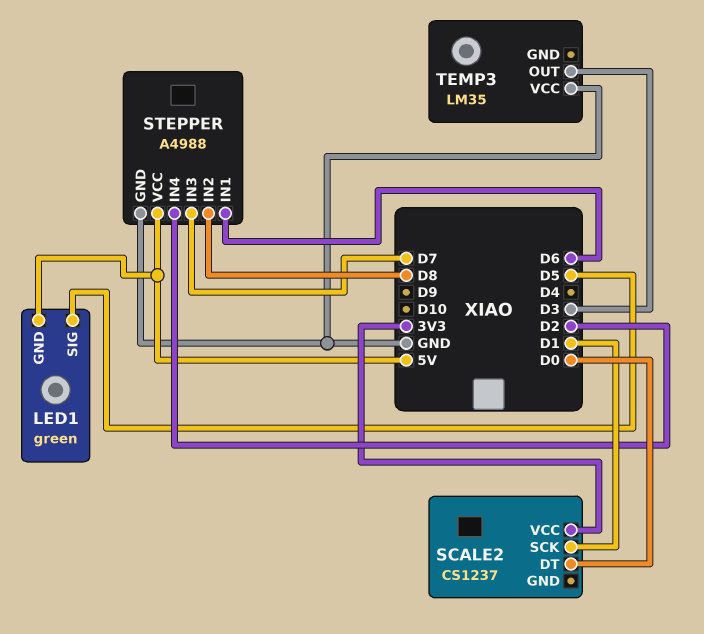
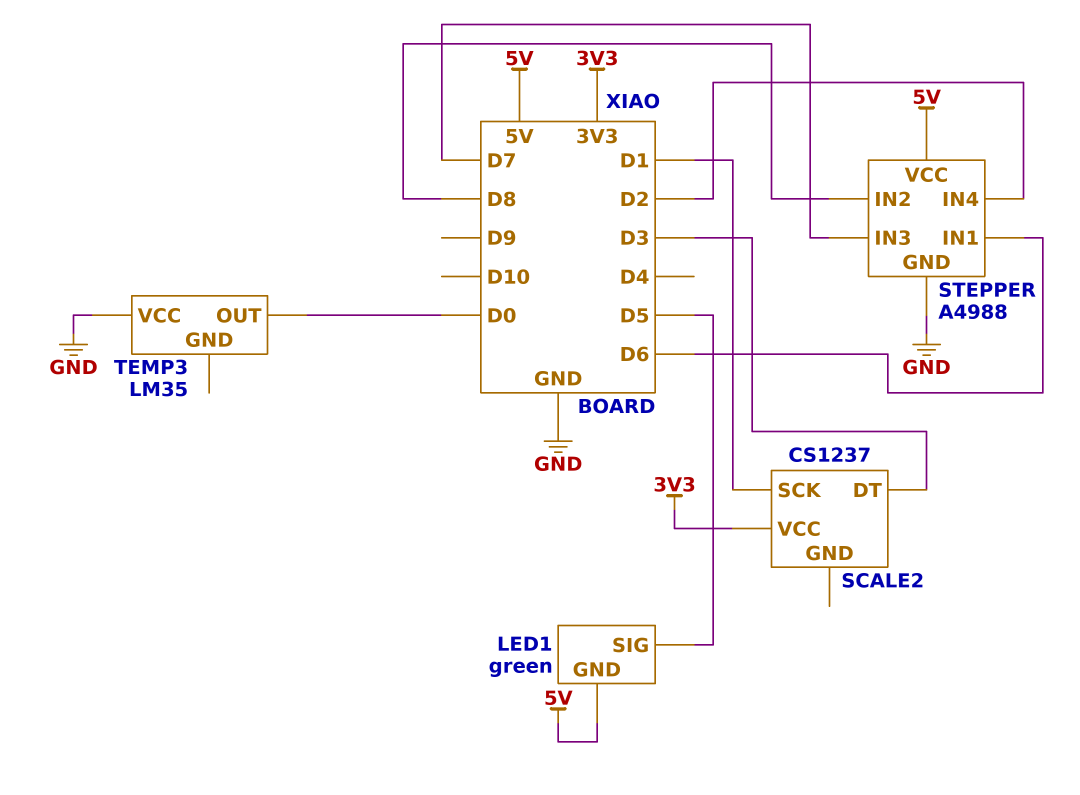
SCALE2 pin DT: D0 -> D3
TEMP3 pin OUT: D3 -> D0

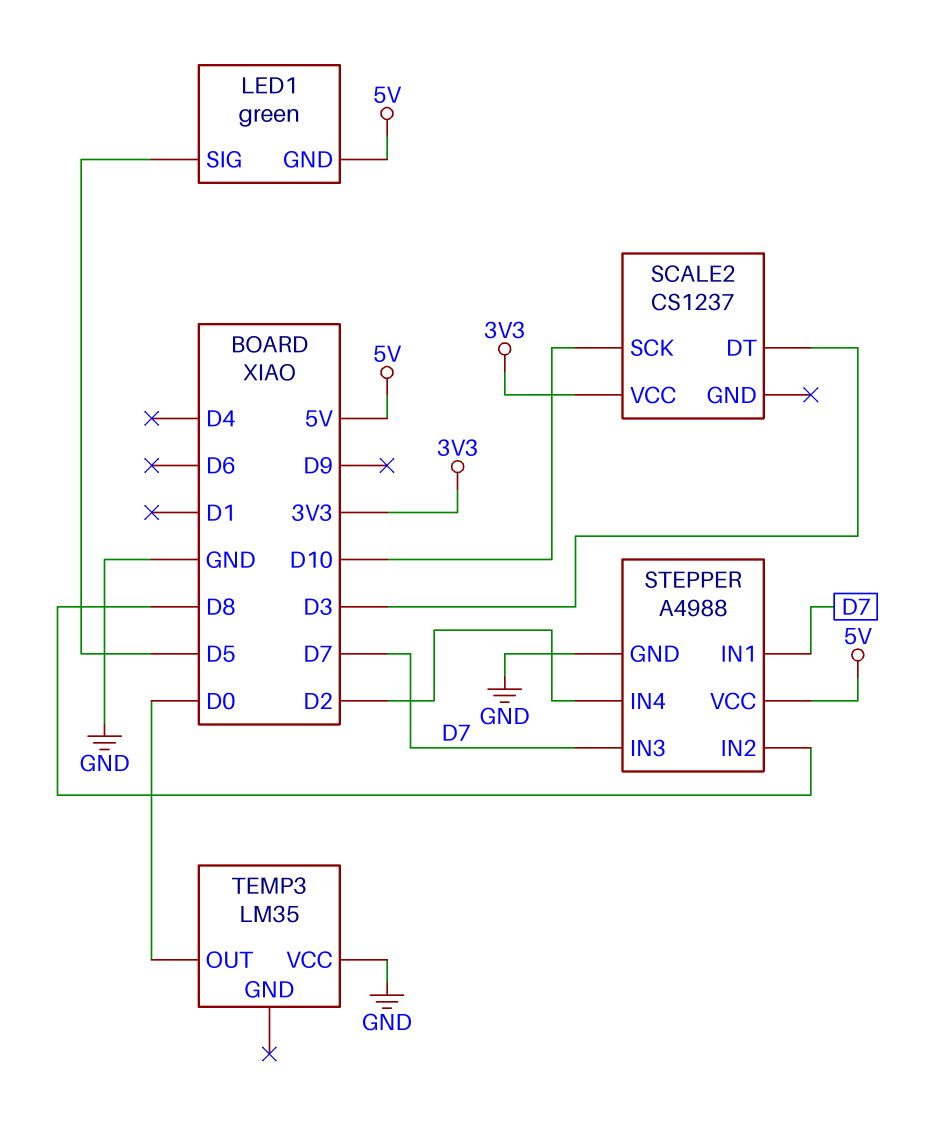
SCALE2 pin SCK: D1 -> D10
STEPPER pin IN1: D6 -> D7

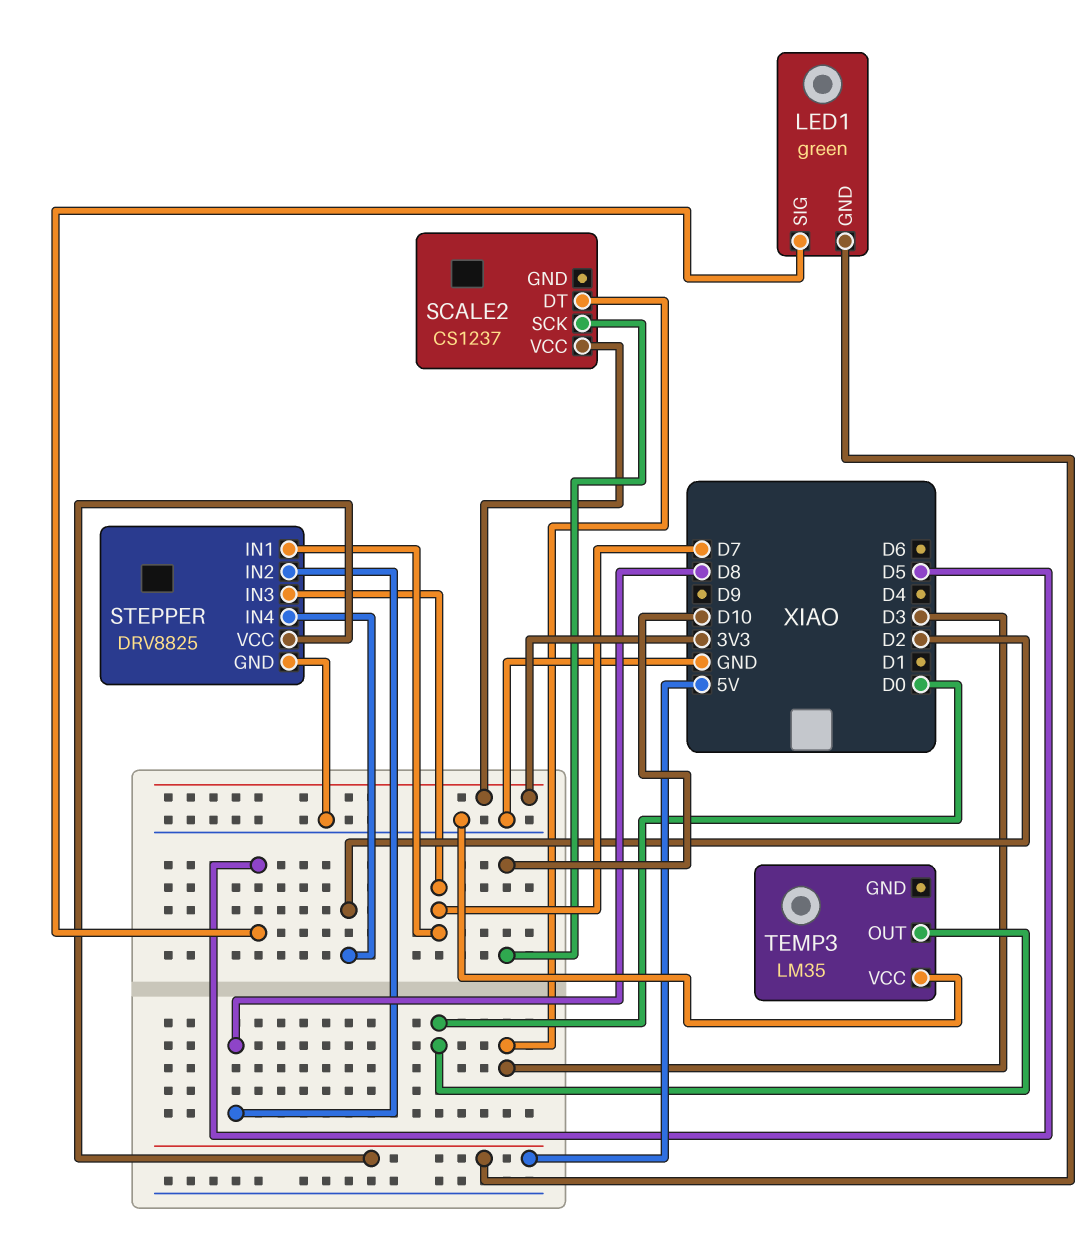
STEPPER: A4988 -> DRV8825

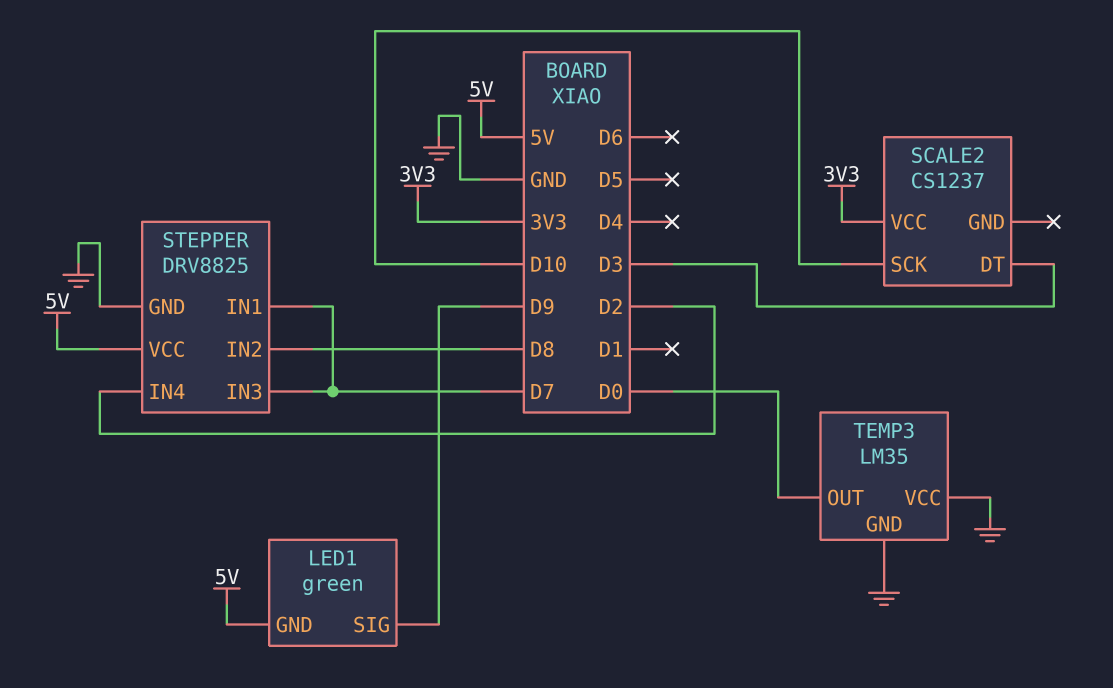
LED1 pin SIG: D5 -> D9
TEMP3 pin GND: none -> GND

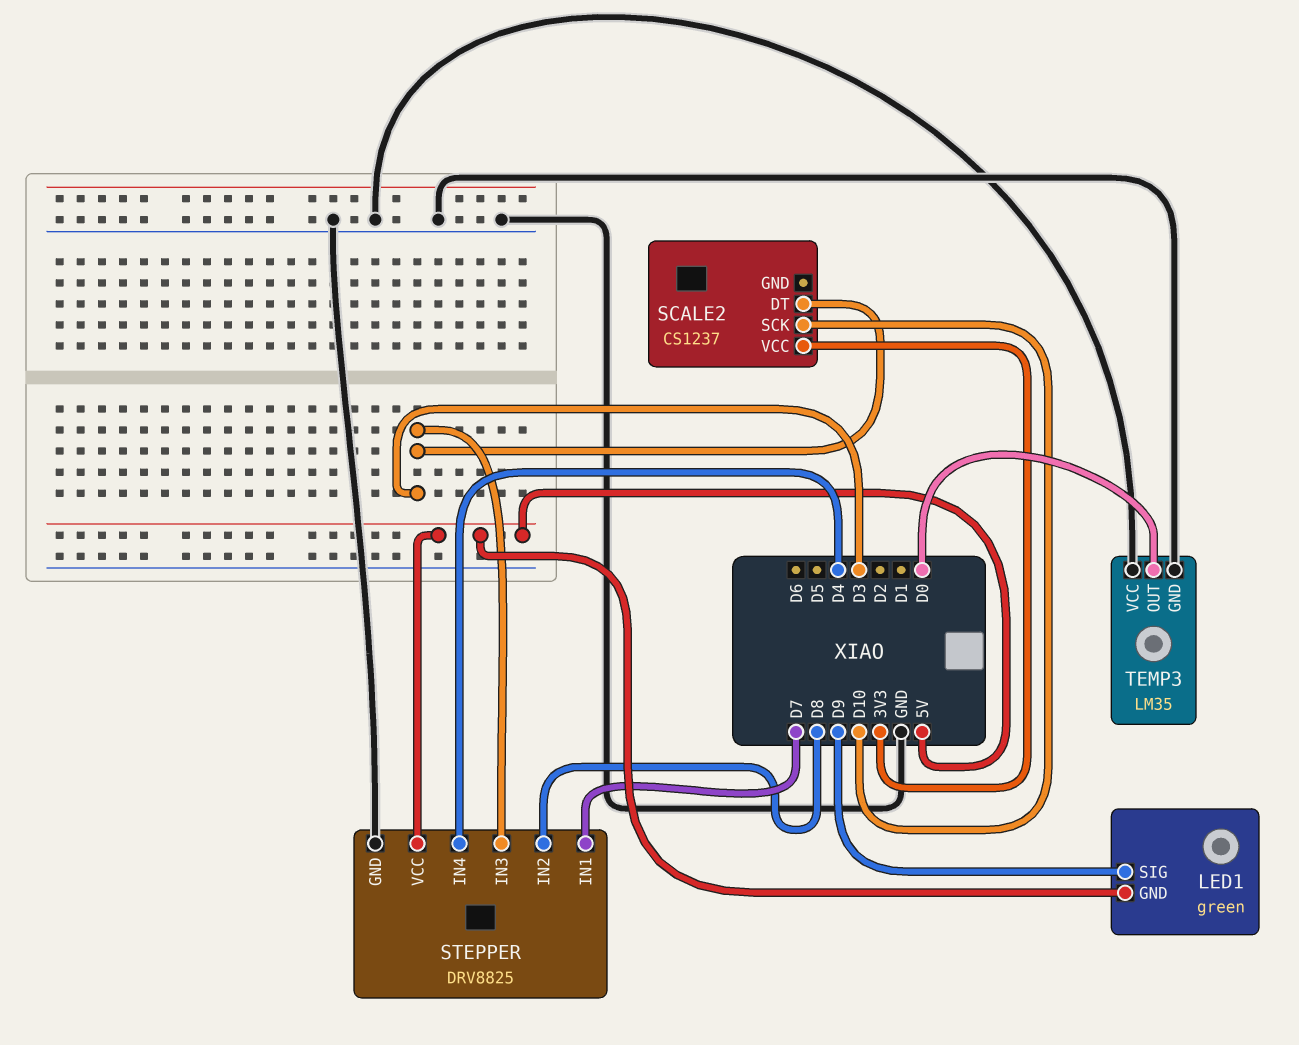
STEPPER pin IN3: D7 -> D3
STEPPER pin IN4: D2 -> D4

